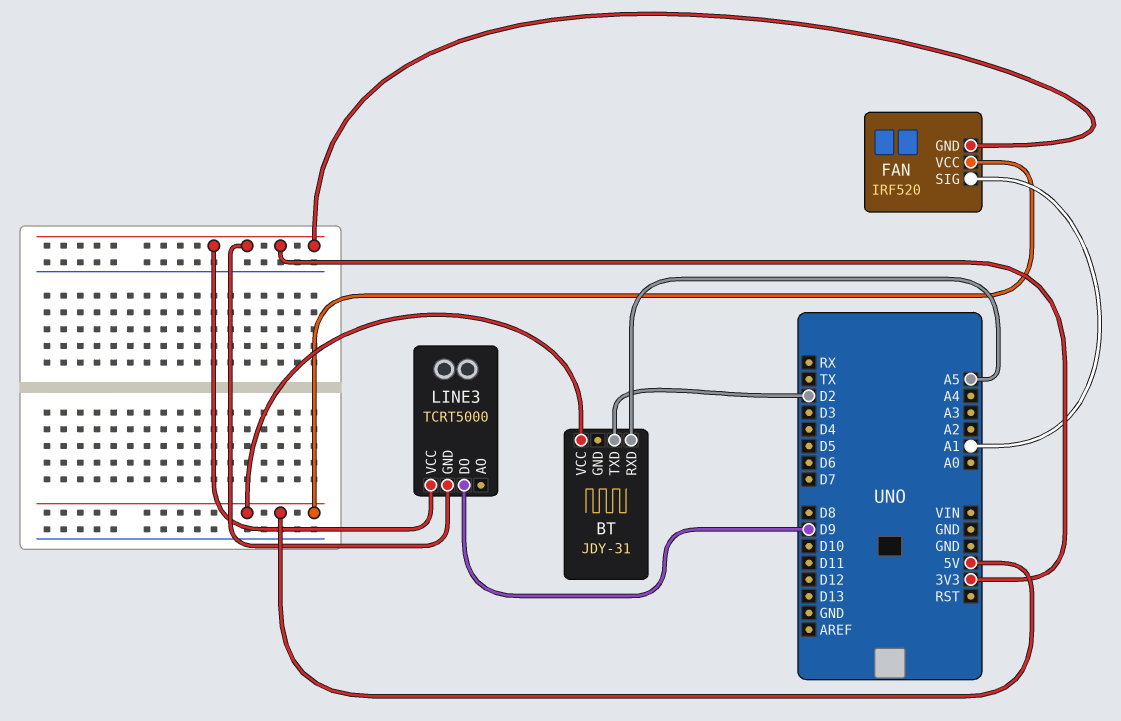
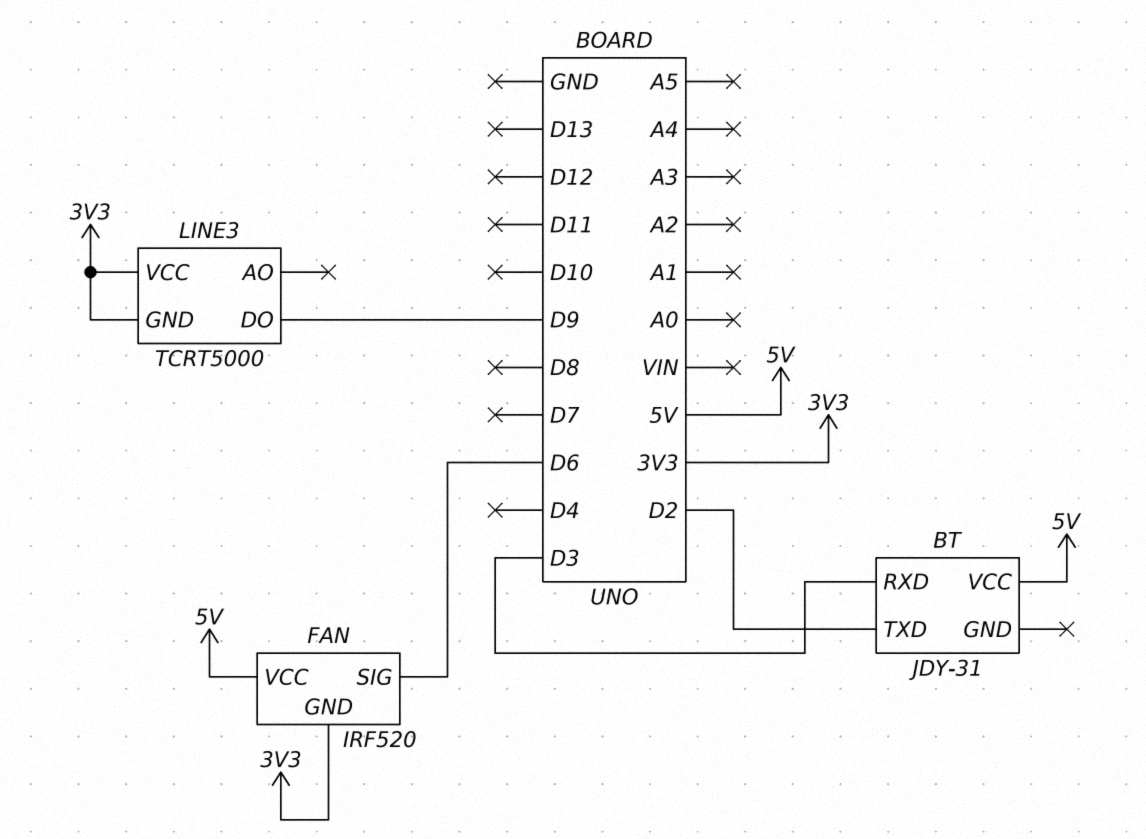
BT pin RXD: A5 -> D3
FAN pin SIG: A1 -> D6

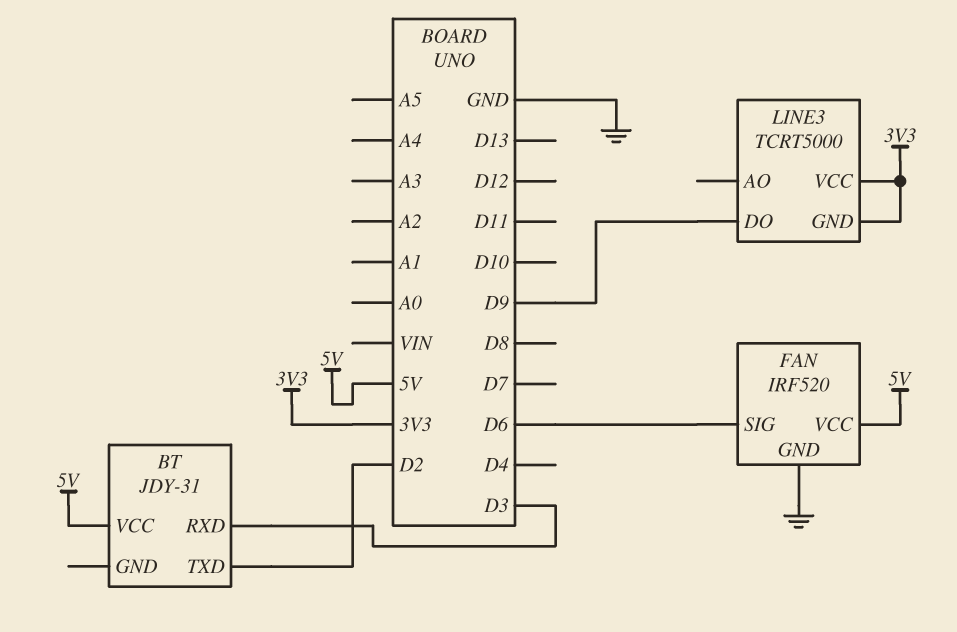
FAN pin GND: 3V3 -> GND

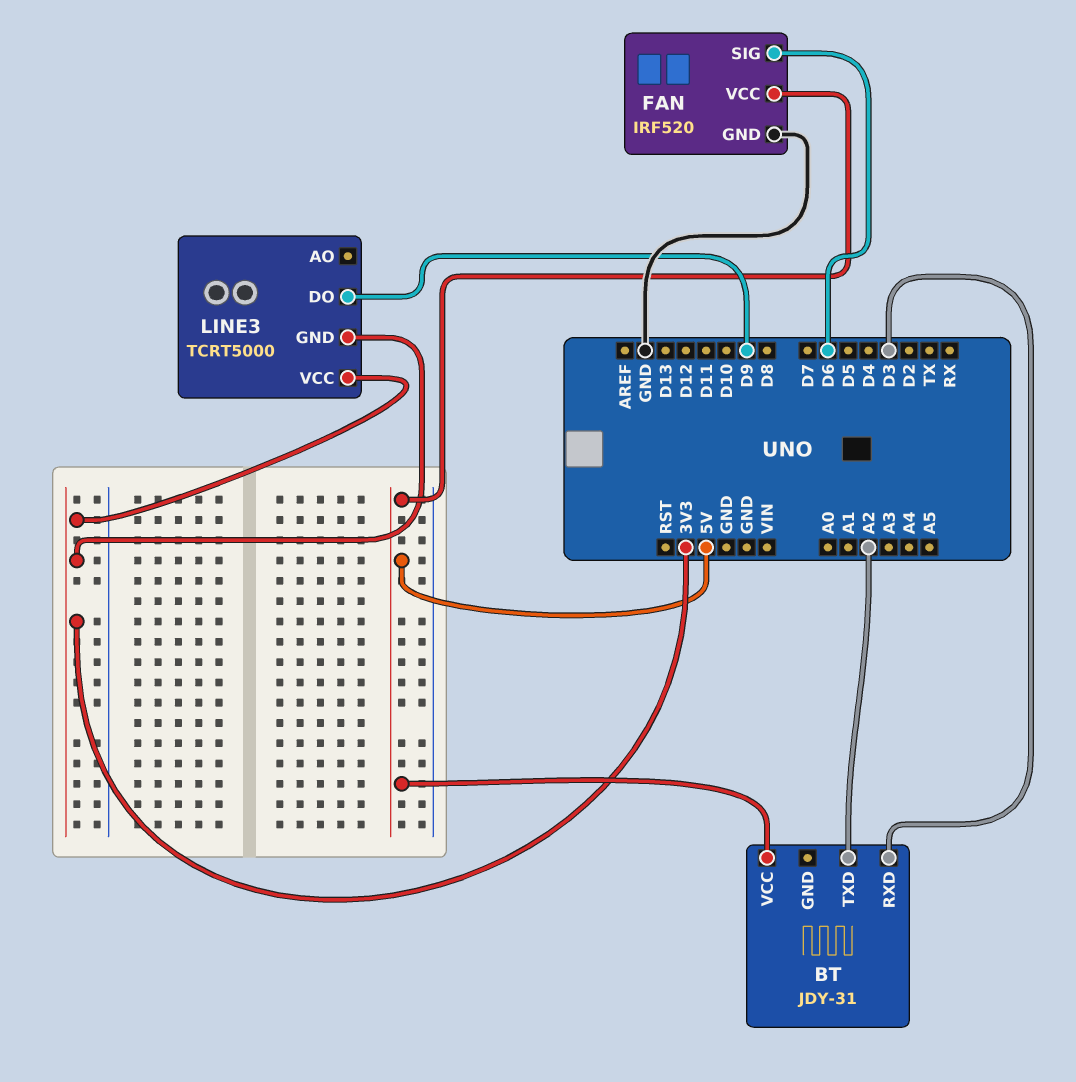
BT pin TXD: D2 -> A2

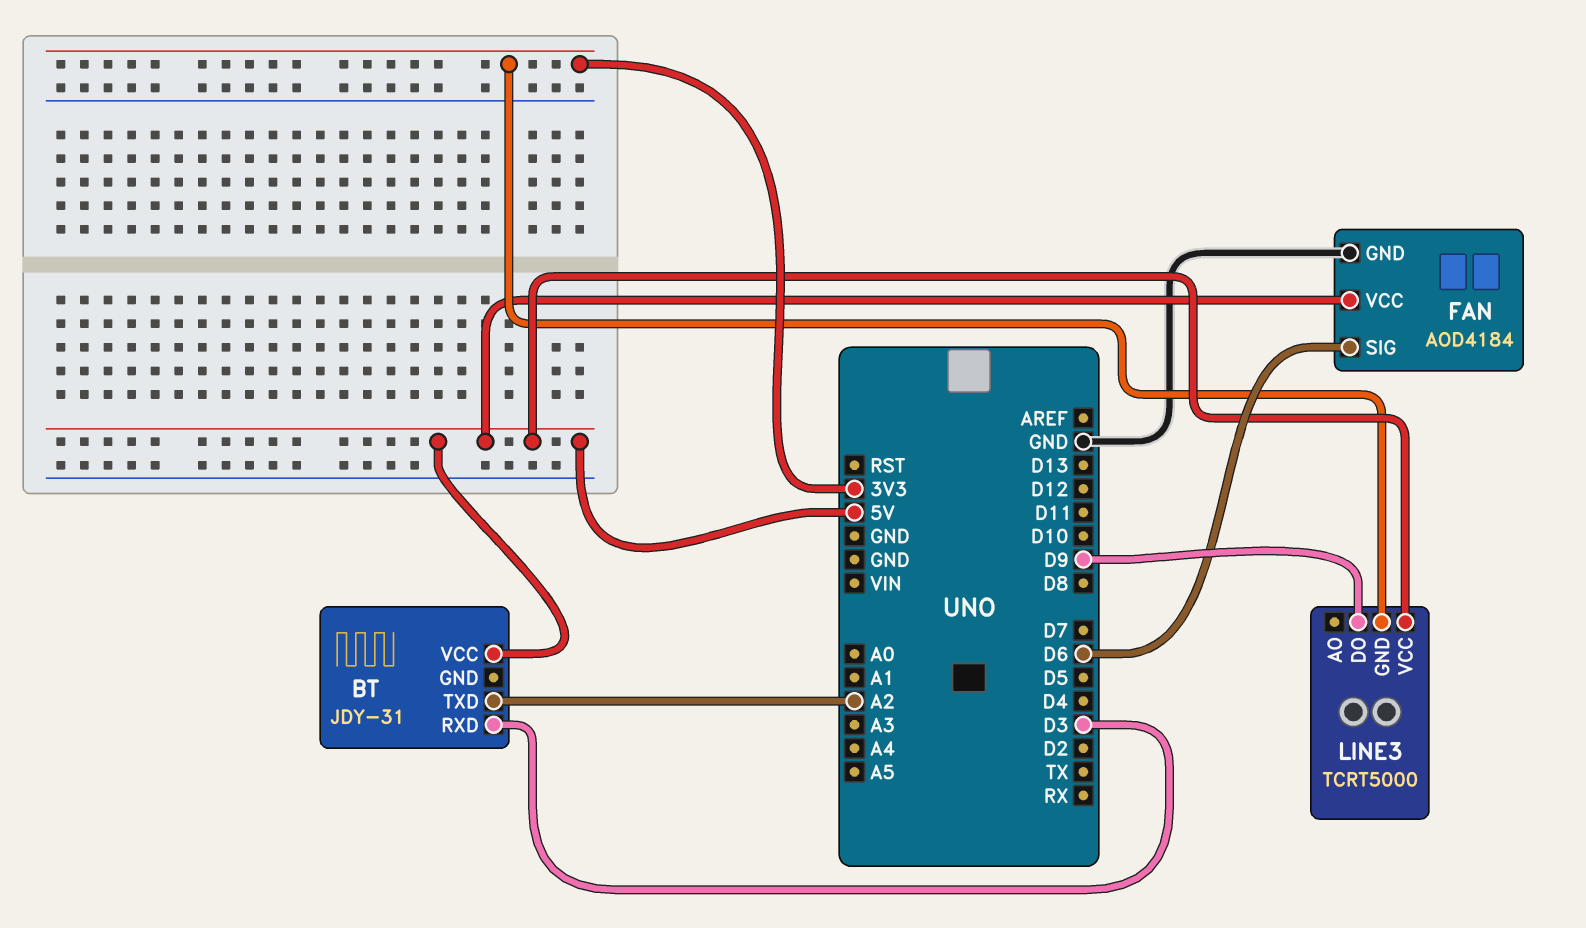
FAN: IRF520 -> AOD4184
LINE3 pin VCC: 3V3 -> 5V

